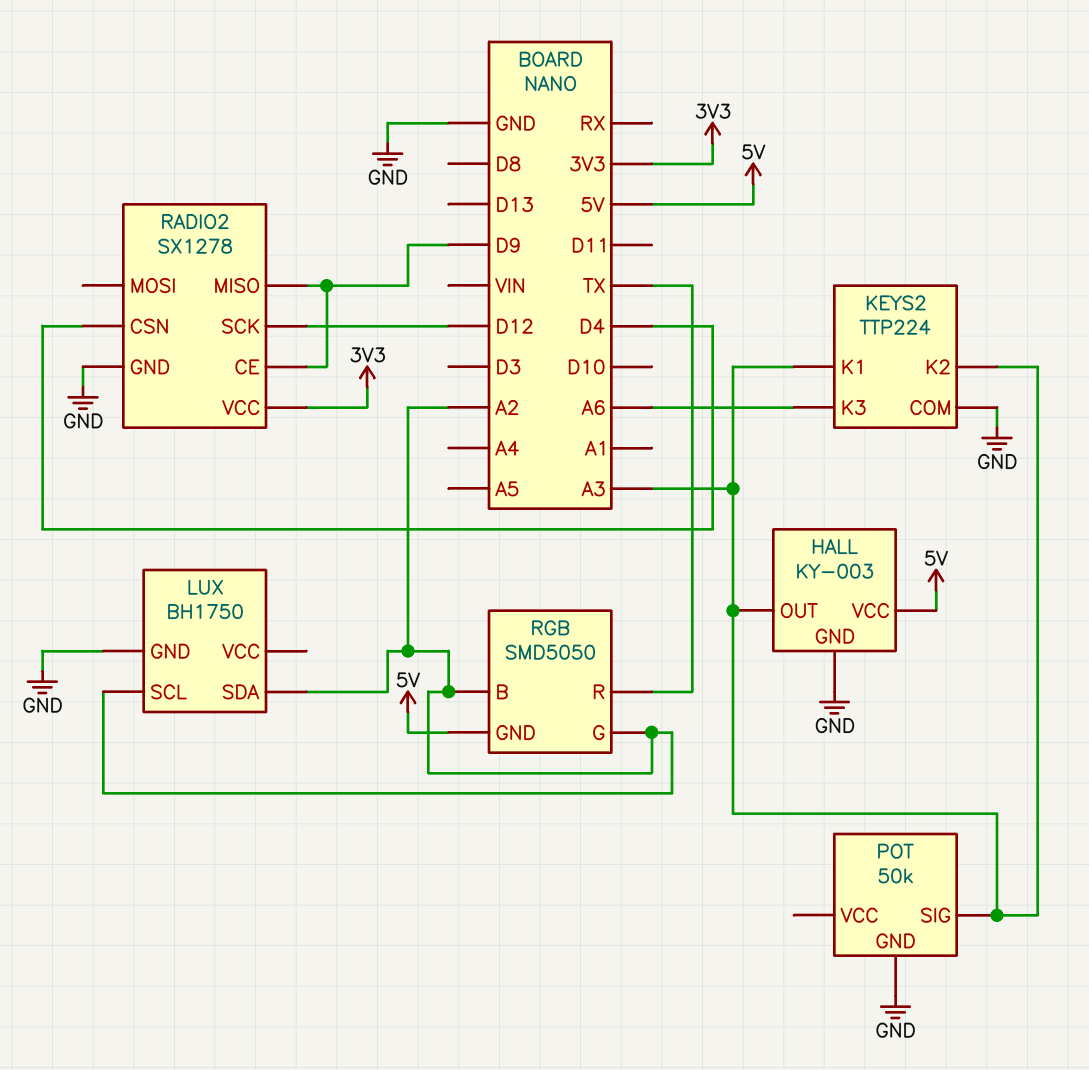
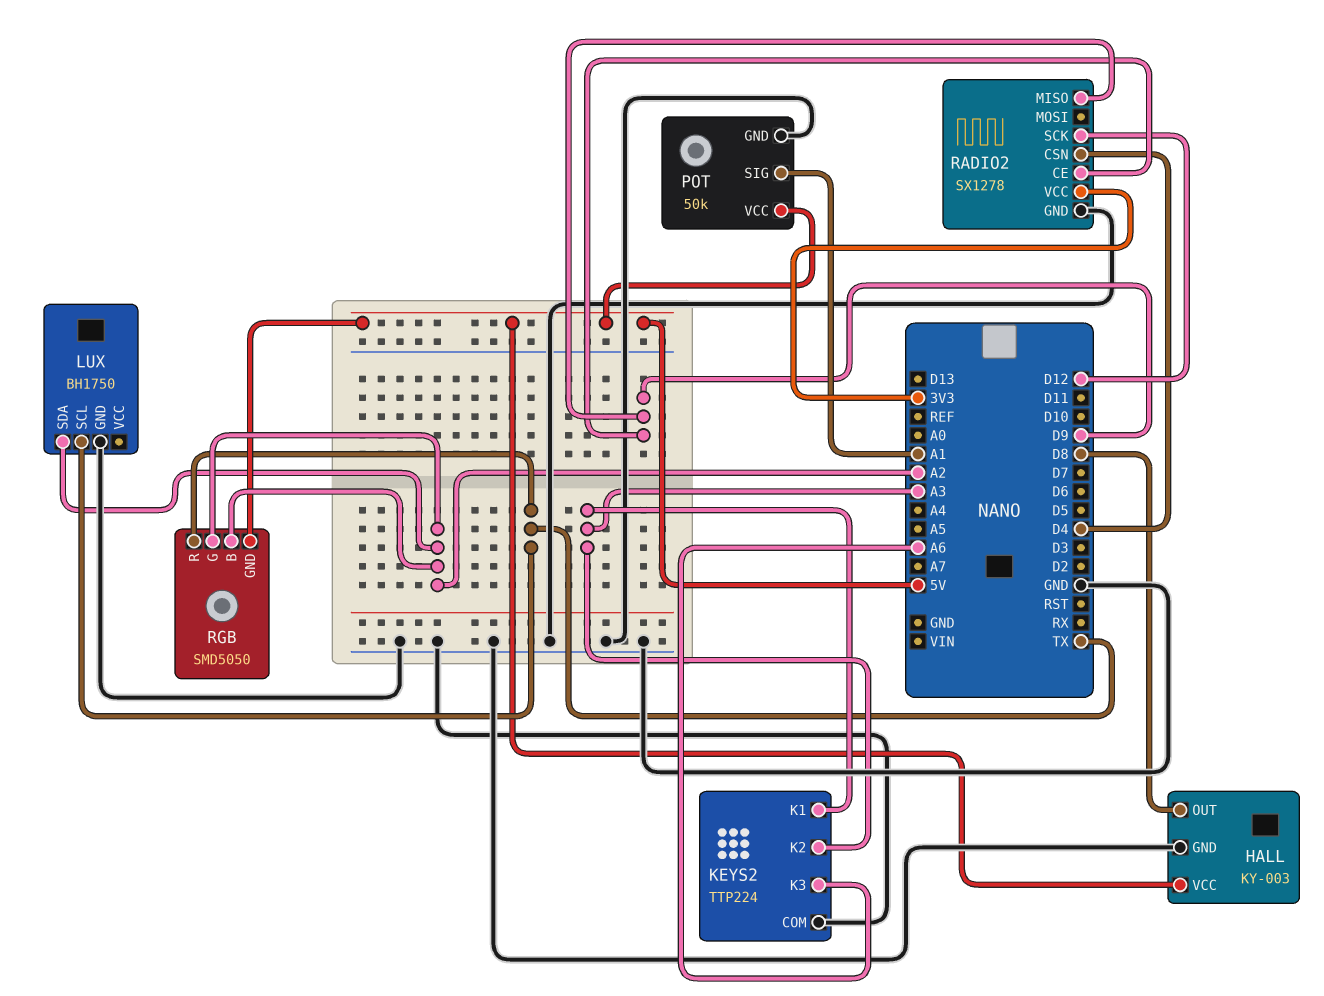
HALL pin OUT: A3 -> D8
LUX pin SCL: A2 -> TX
POT pin SIG: A3 -> A1
POT pin VCC: none -> 5V

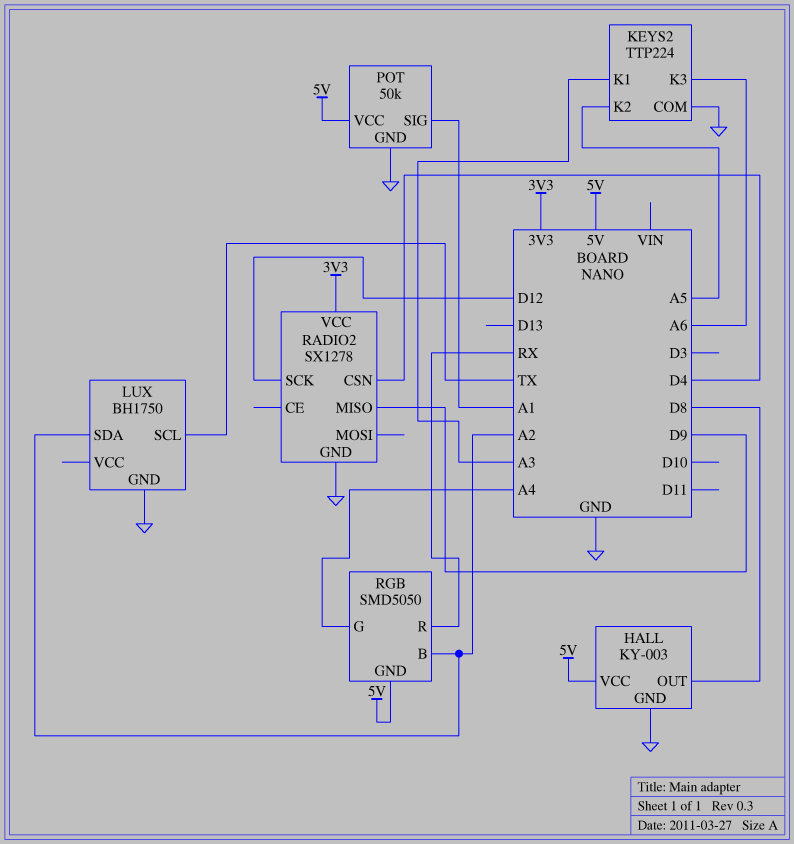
KEYS2 pin K2: A3 -> A5
RADIO2 pin CE: D9 -> none
RGB pin G: A2 -> A4
RGB pin R: TX -> RX

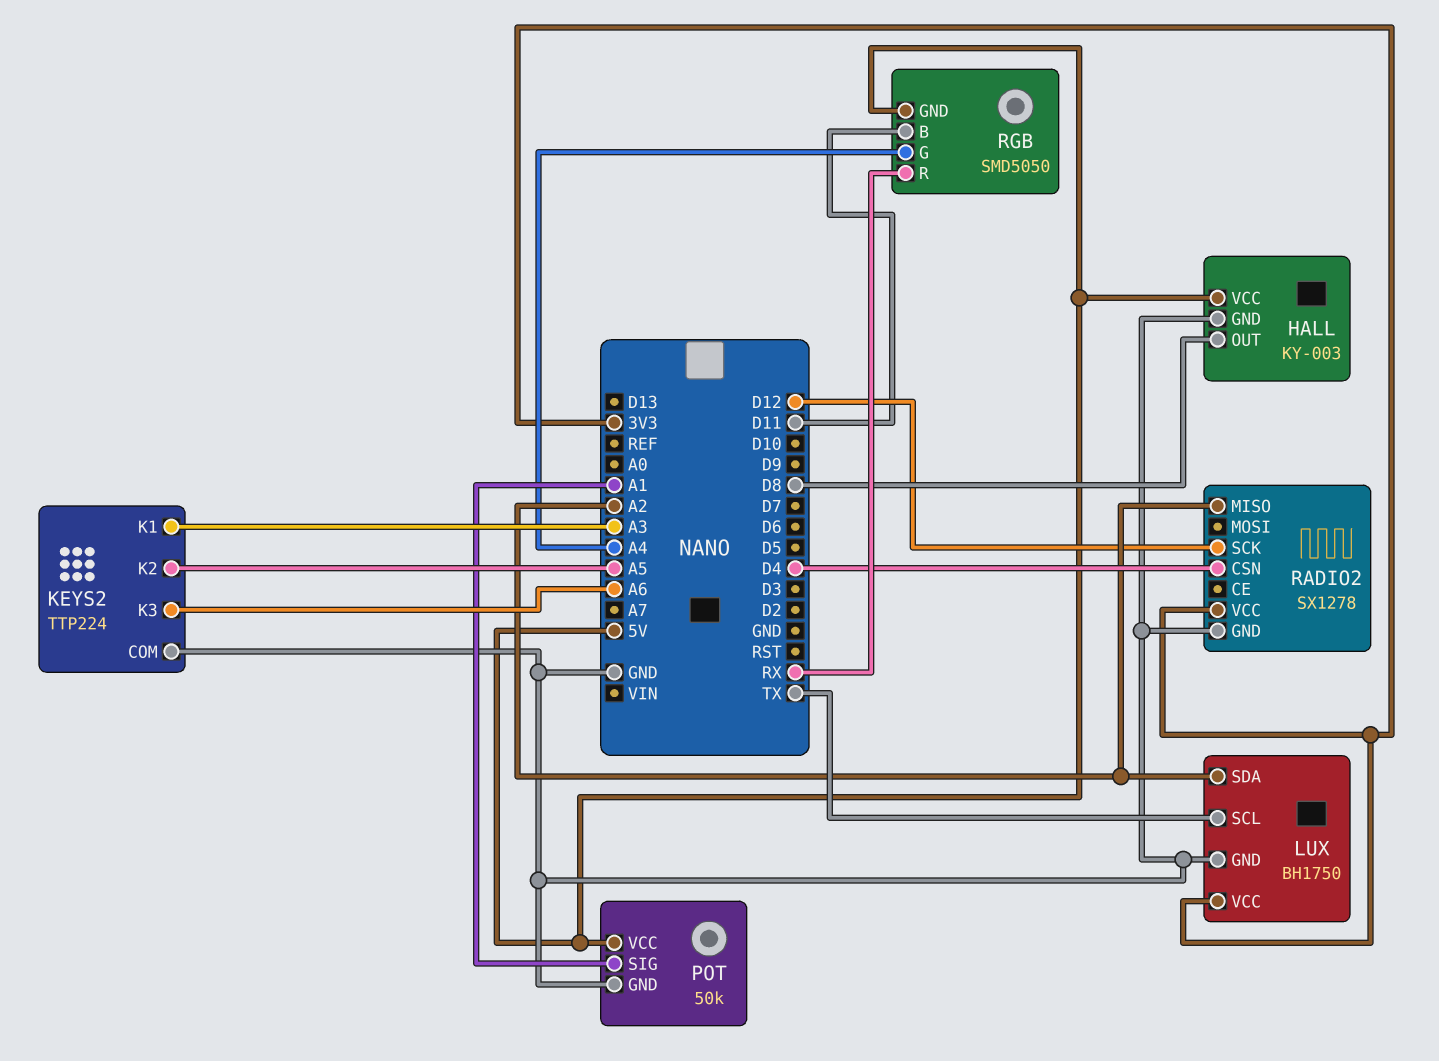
LUX pin VCC: none -> 3V3
RADIO2 pin MISO: D9 -> A2
RGB pin B: A2 -> D11

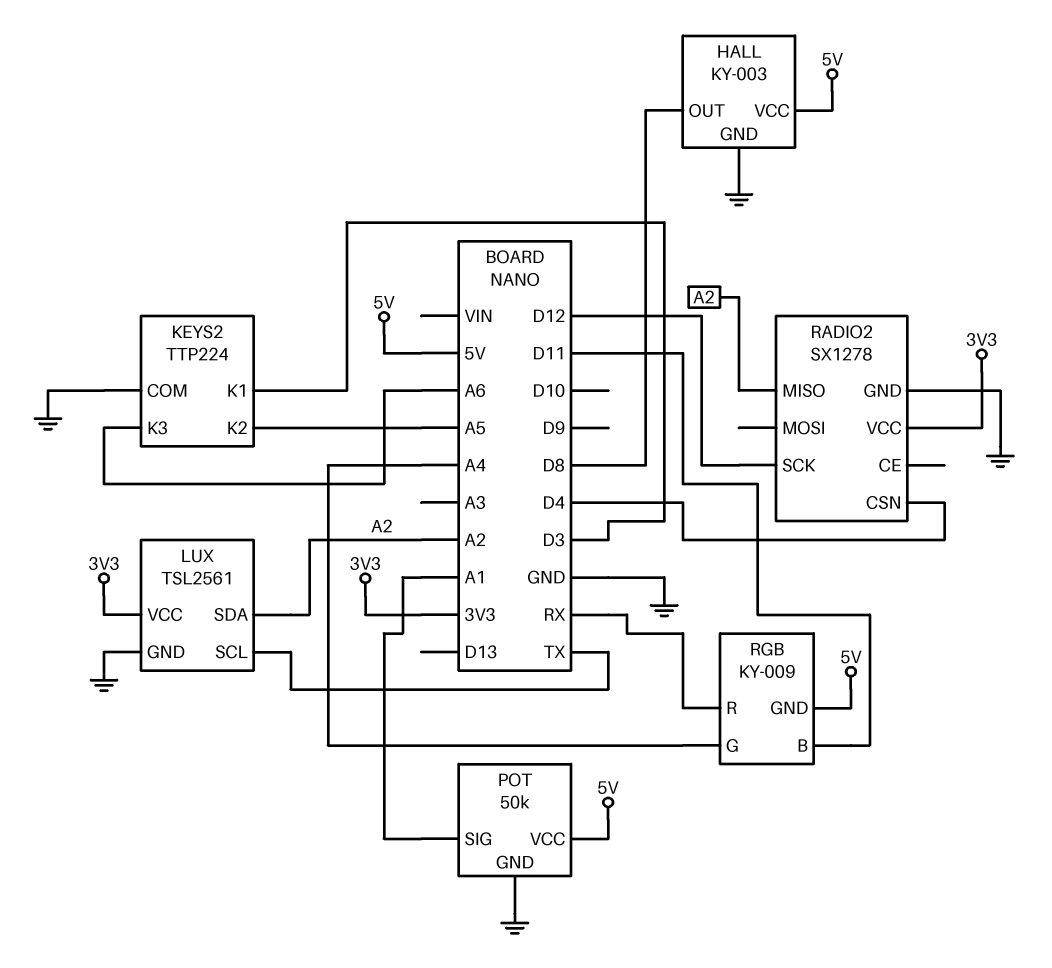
KEYS2 pin K1: A3 -> D3
LUX: BH1750 -> TSL2561
RGB: SMD5050 -> KY-009

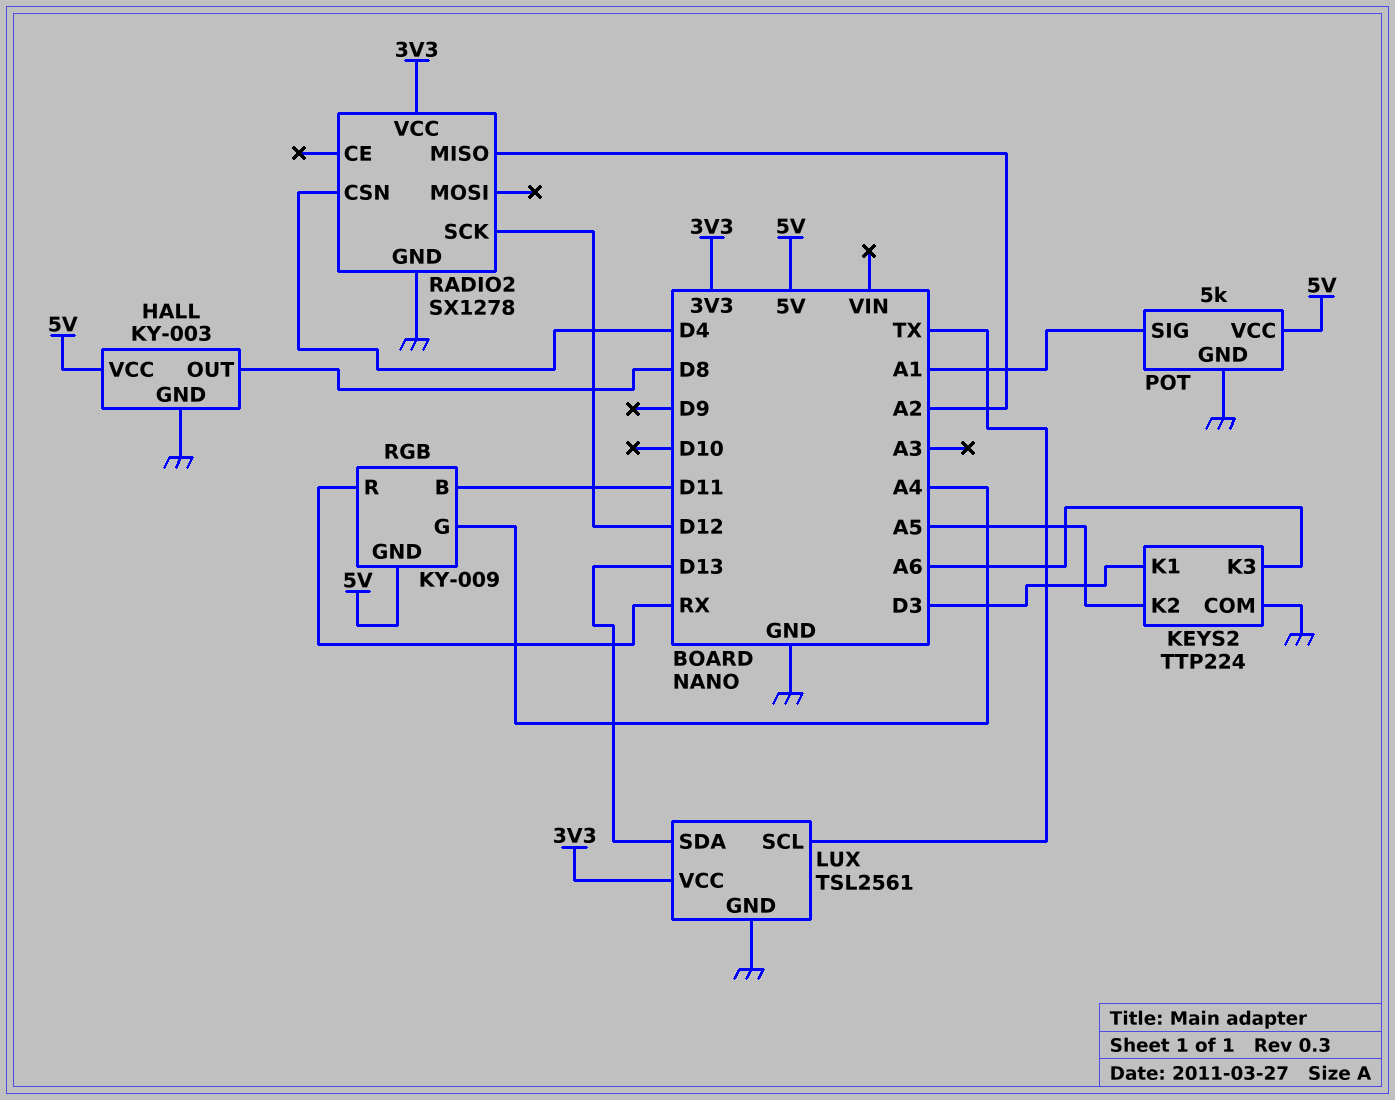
LUX pin SDA: A2 -> D13
POT: 50k -> 5k

